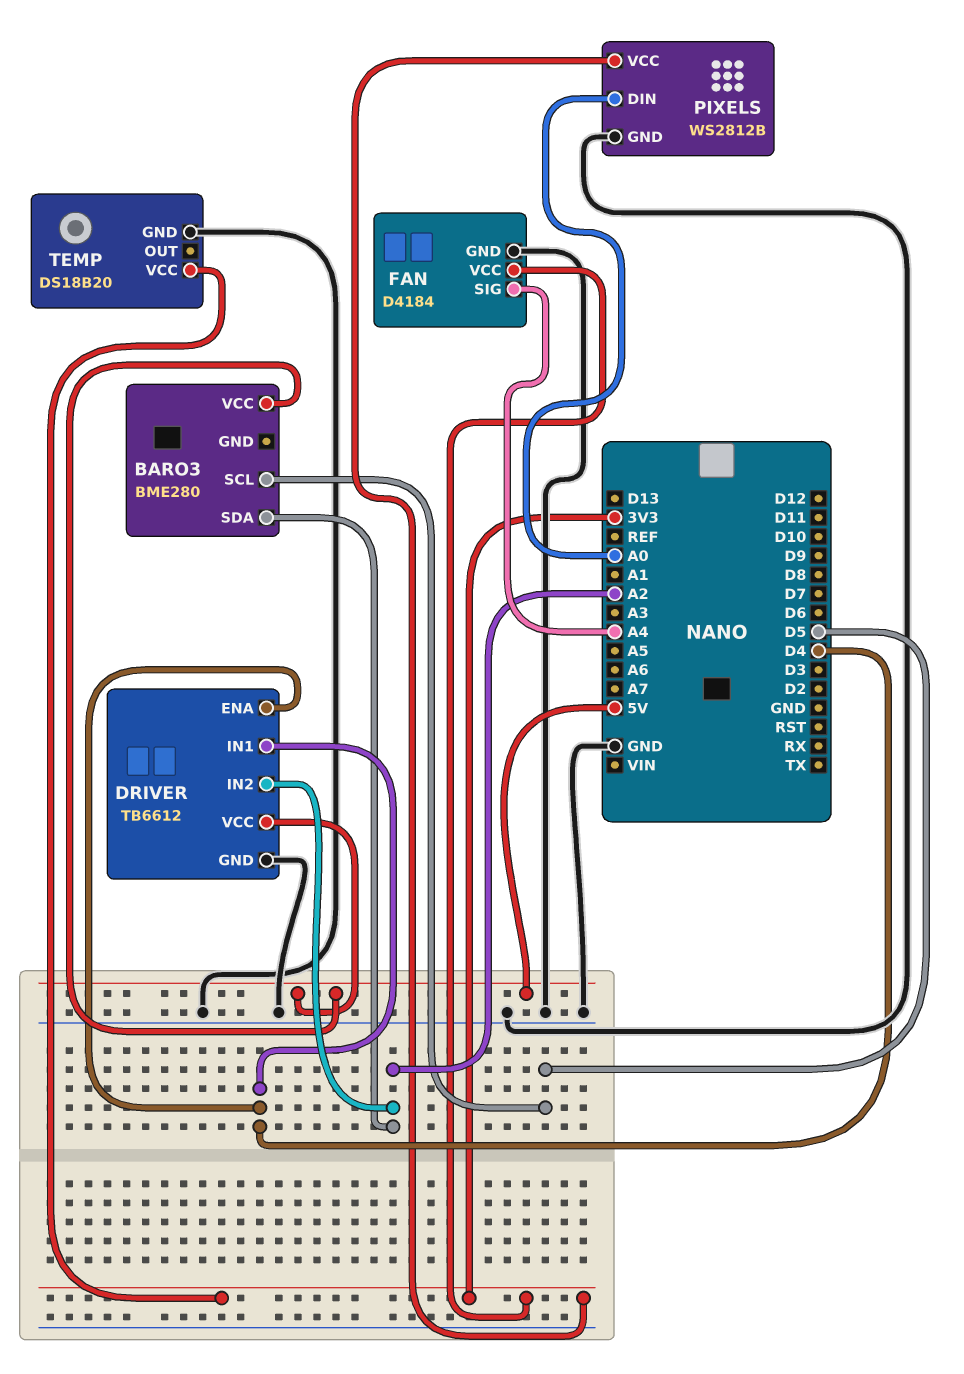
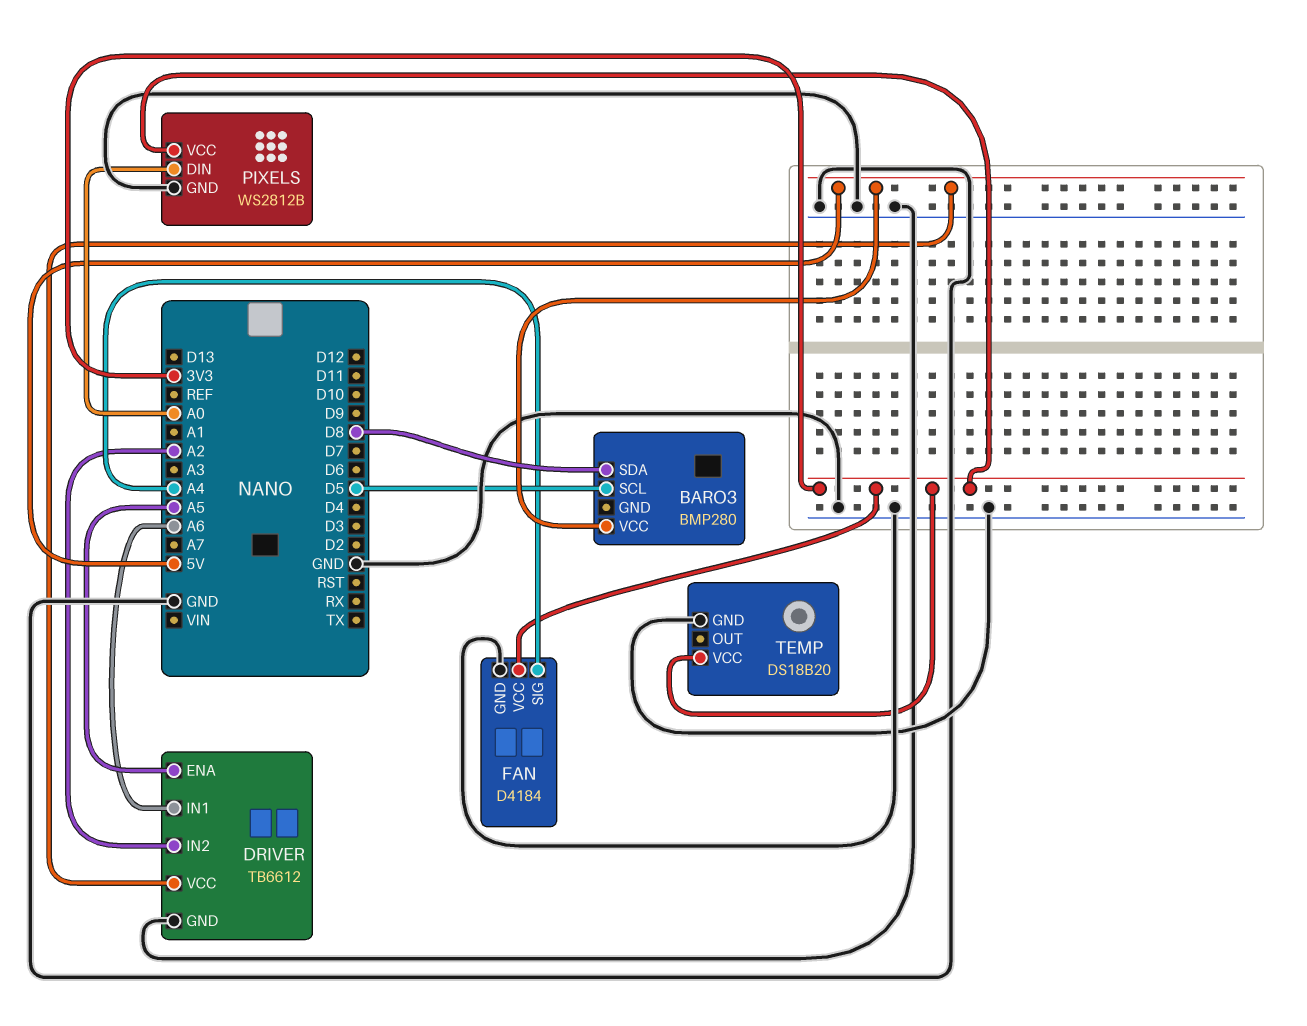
BARO3: BME280 -> BMP280
BARO3 pin SDA: A2 -> D8
DRIVER pin ENA: D4 -> A5
DRIVER pin IN1: D4 -> A6

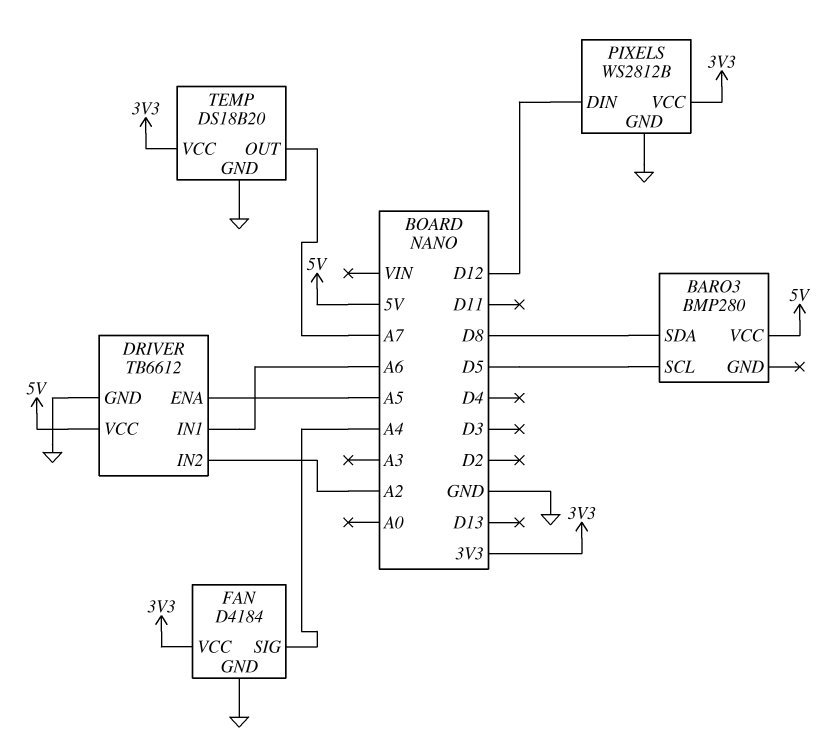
PIXELS pin DIN: A0 -> D12
TEMP pin OUT: none -> A7

